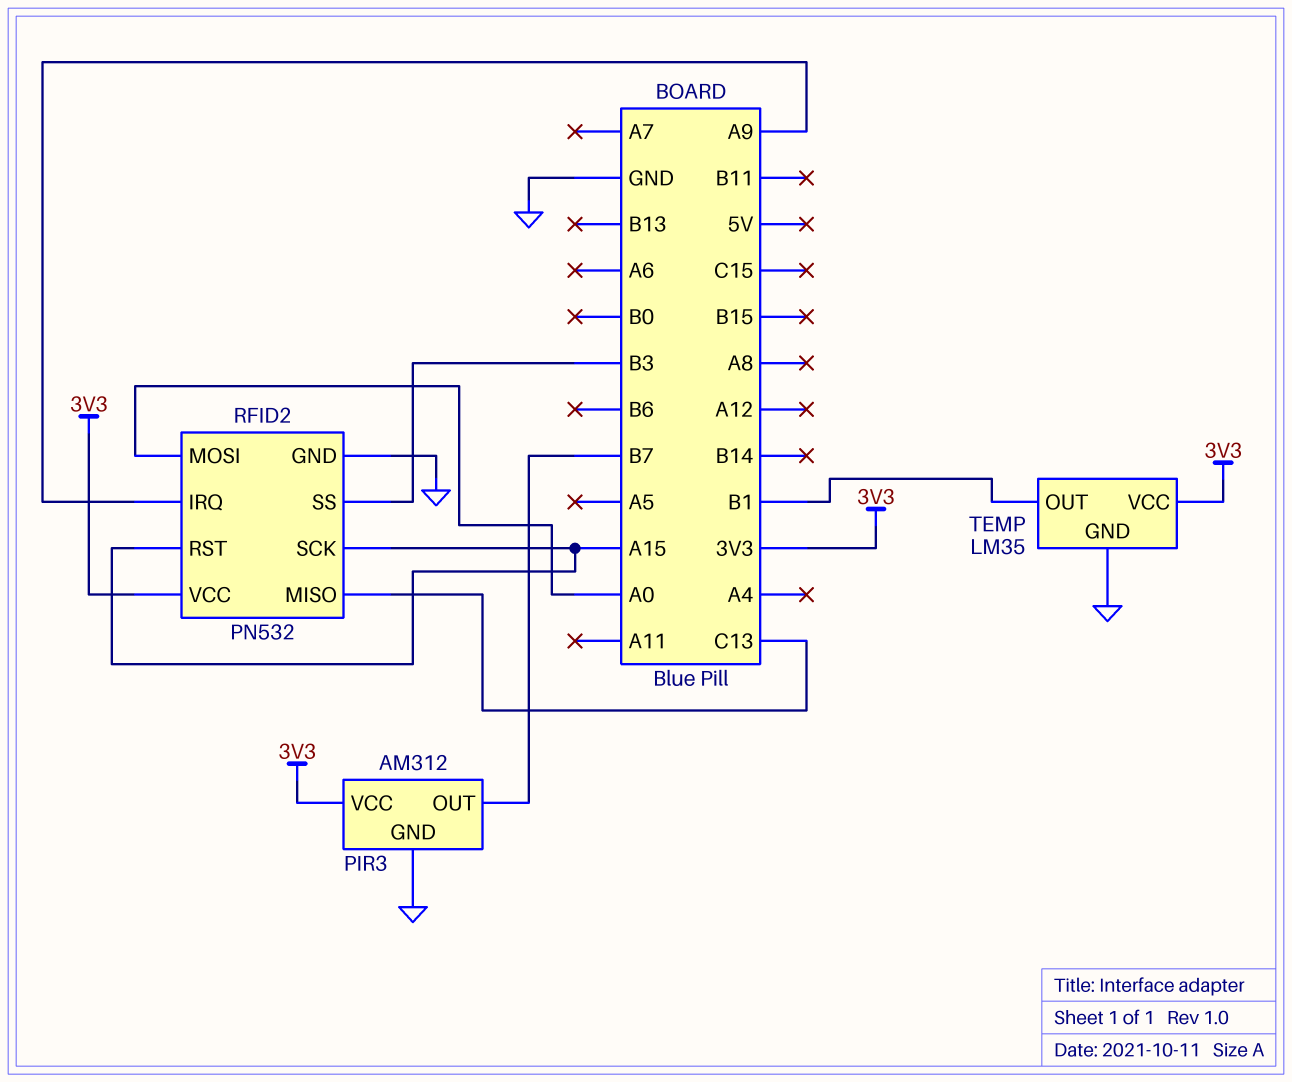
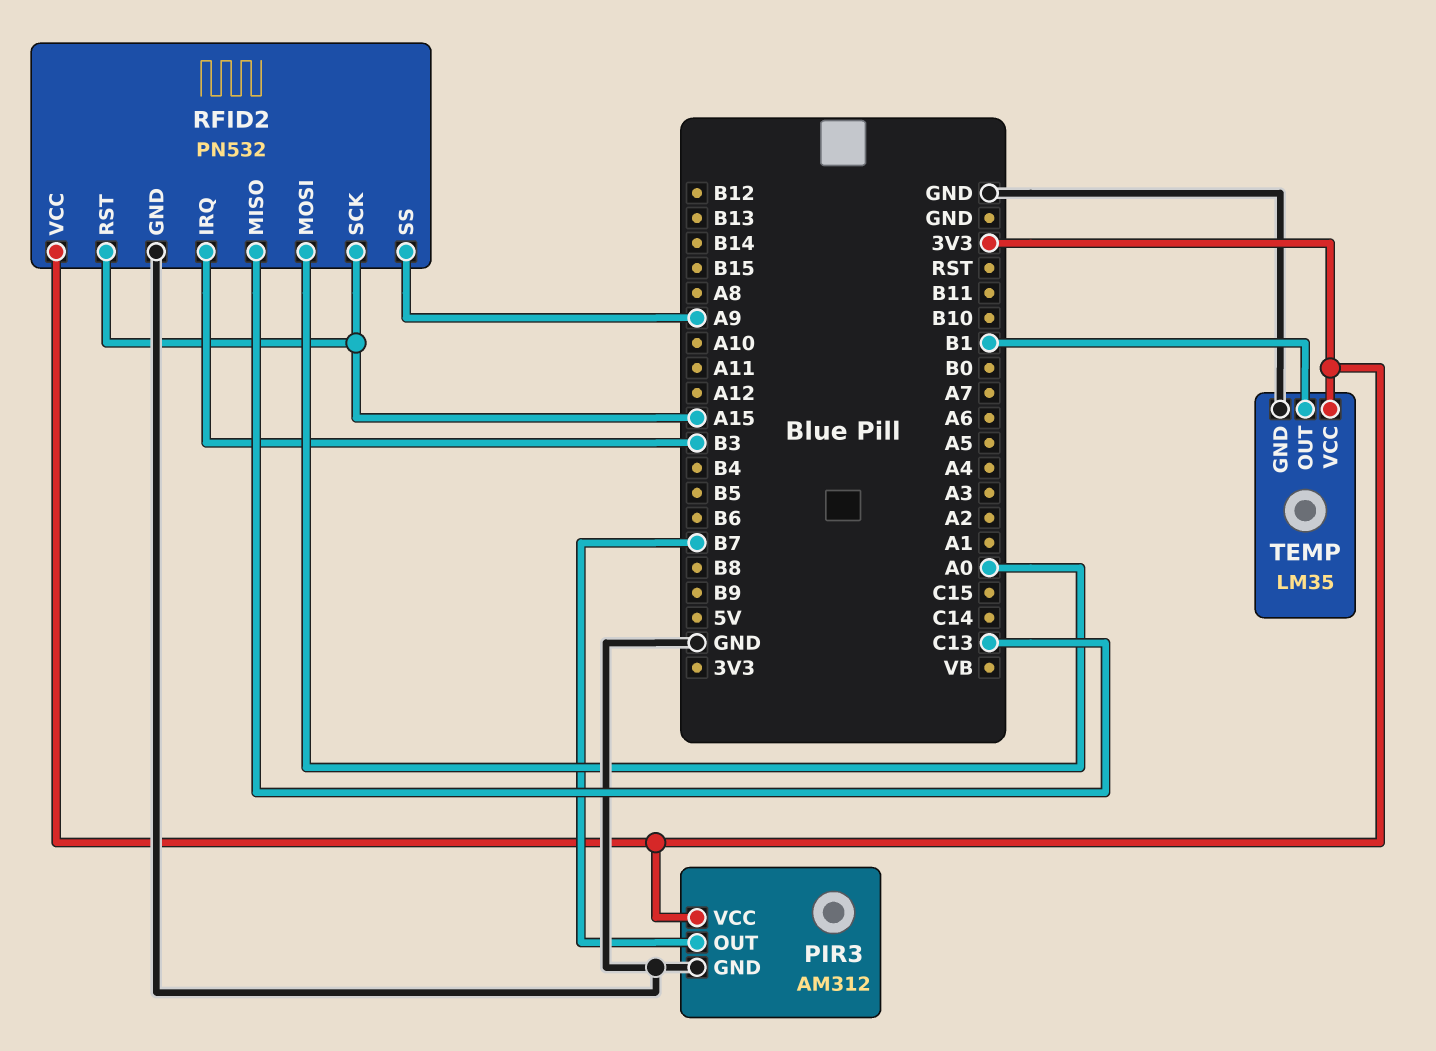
RFID2 pin IRQ: A9 -> B3
RFID2 pin SS: B3 -> A9

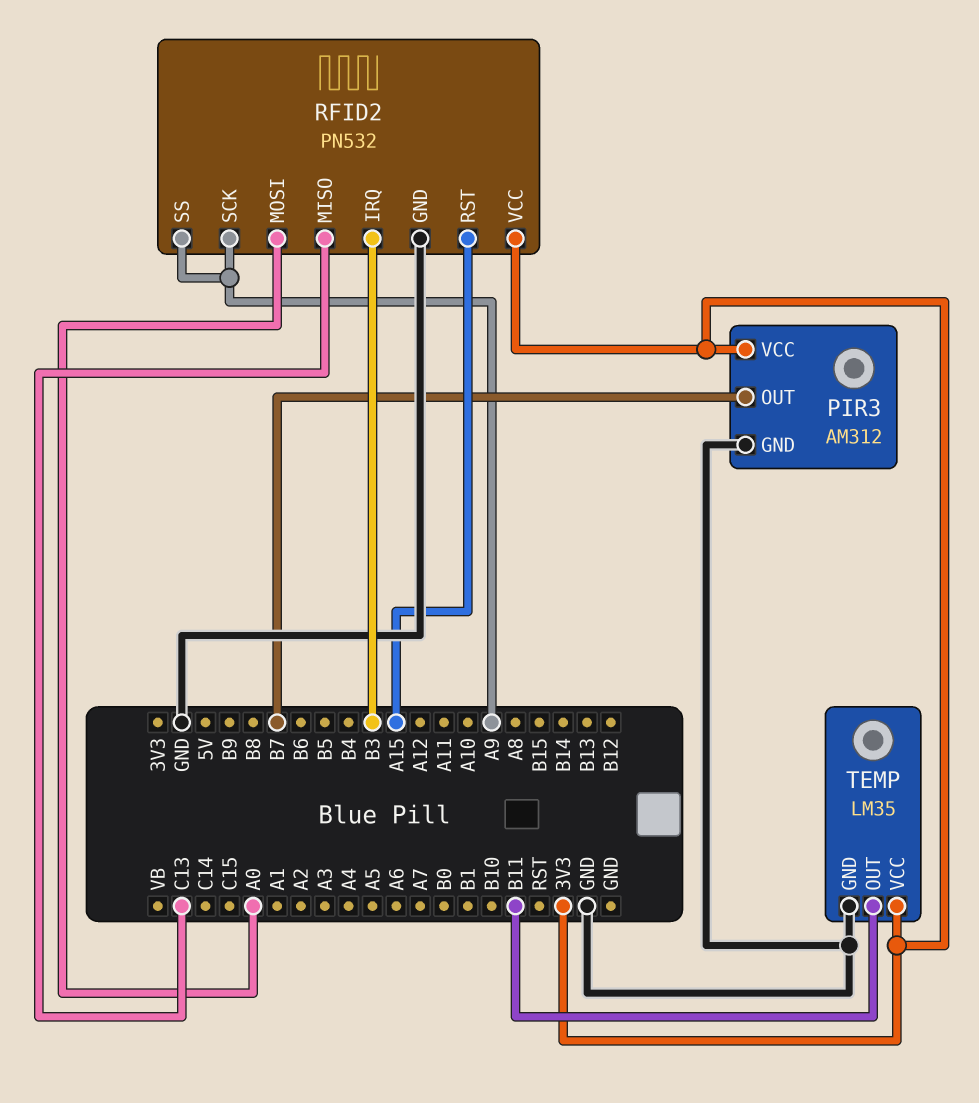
RFID2 pin SCK: A15 -> A9
TEMP pin OUT: B1 -> B11

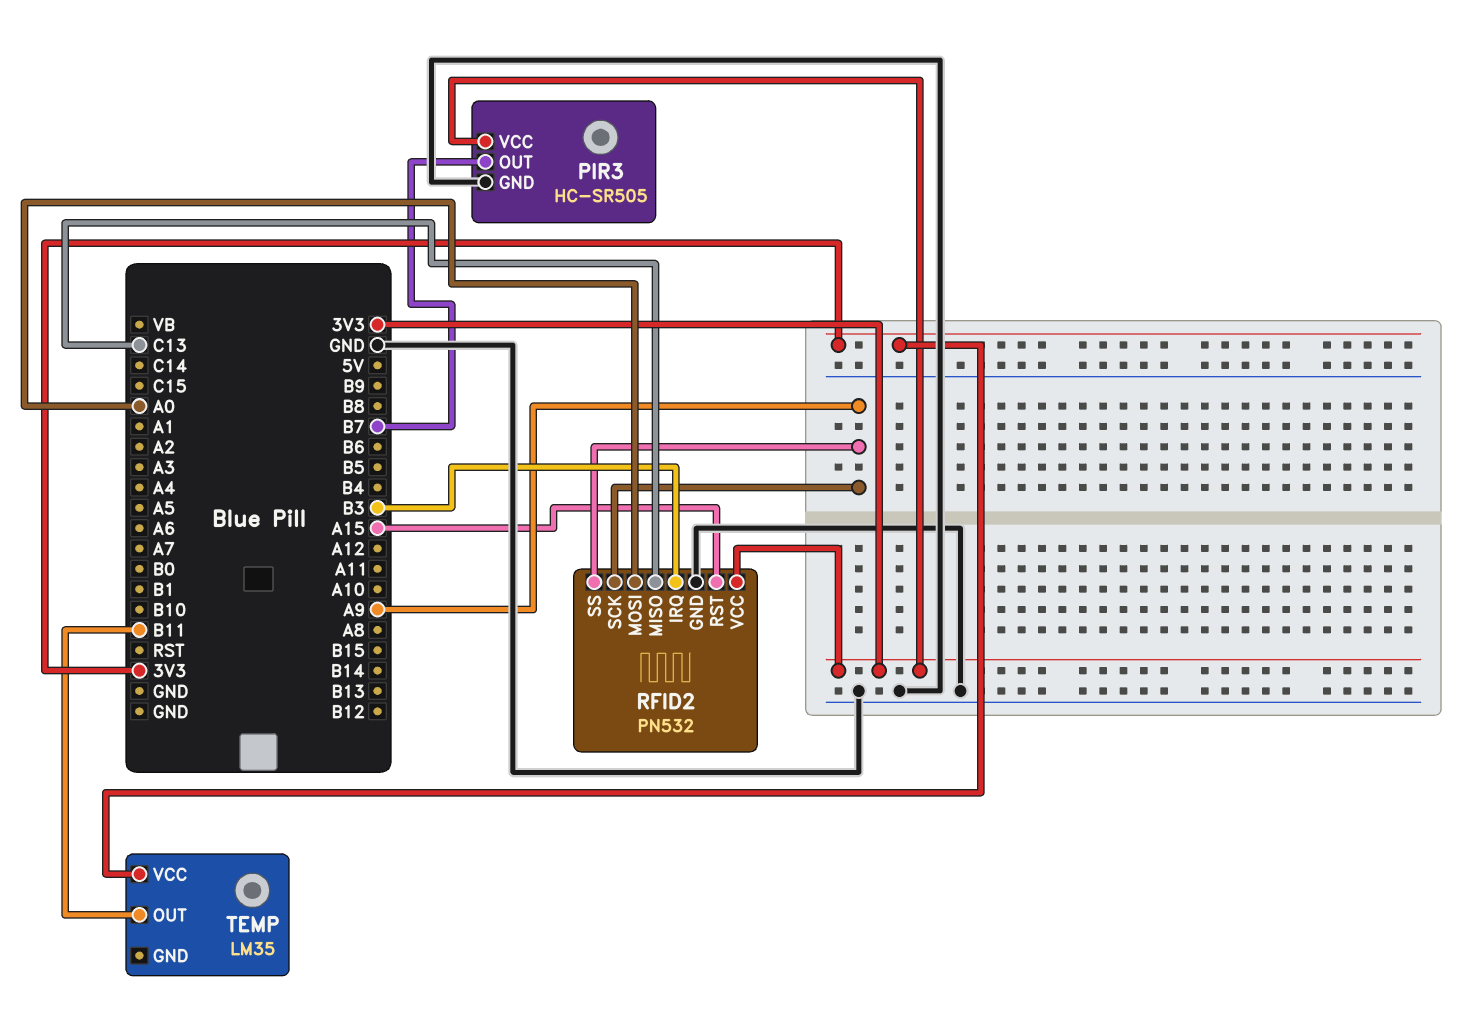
PIR3: AM312 -> HC-SR505
TEMP pin GND: GND -> none

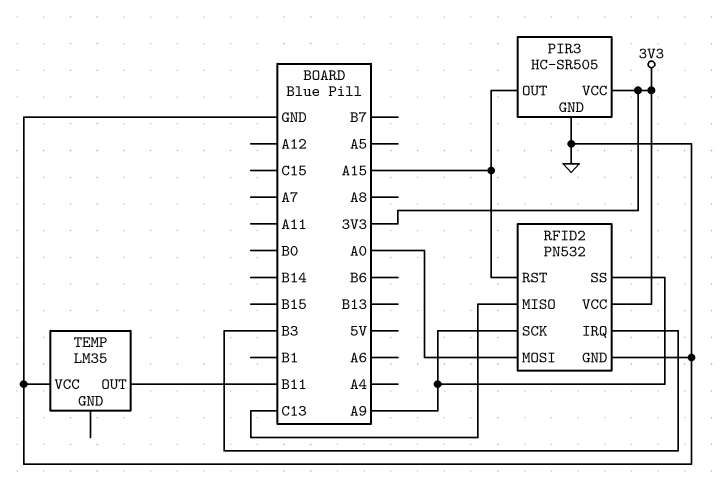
PIR3 pin OUT: B7 -> A15
TEMP pin VCC: 3V3 -> GND

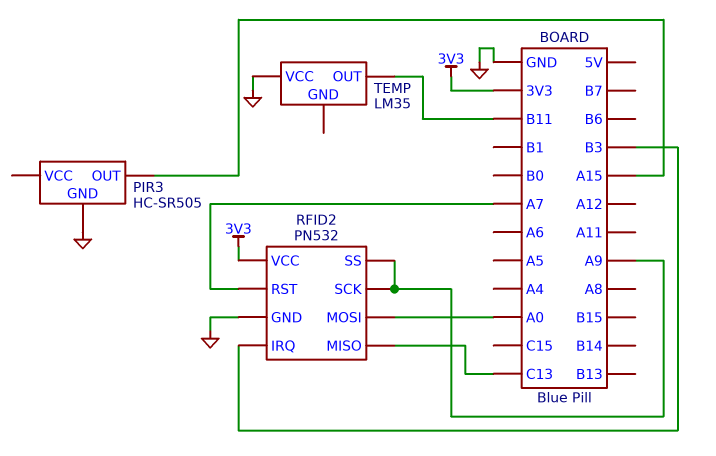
PIR3 pin VCC: 3V3 -> none
RFID2 pin RST: A15 -> A7

